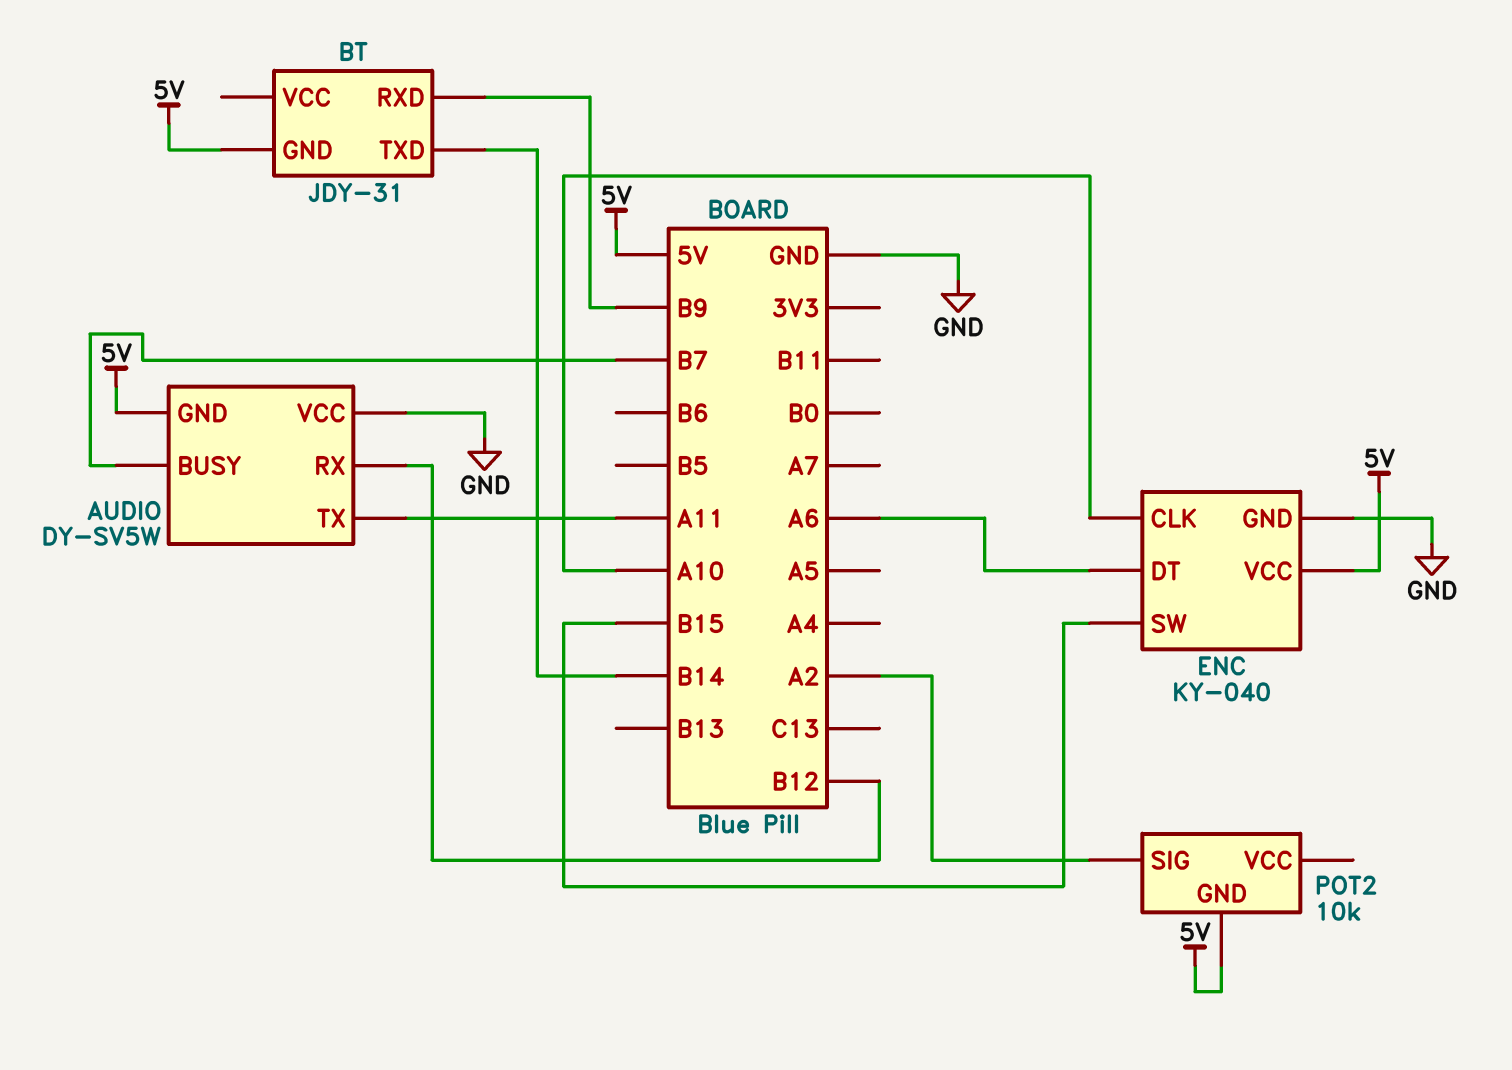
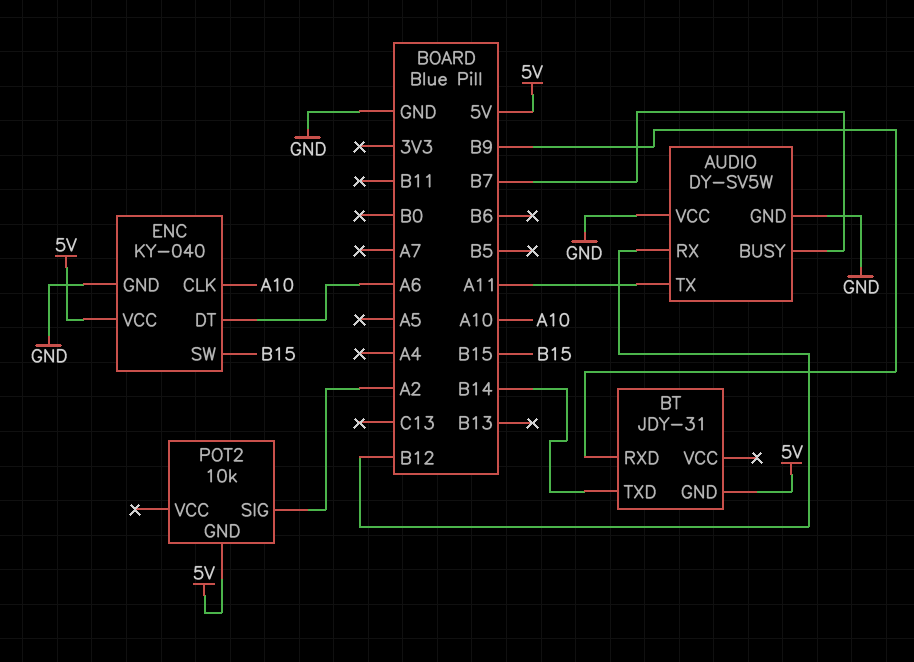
AUDIO pin GND: 5V -> GND

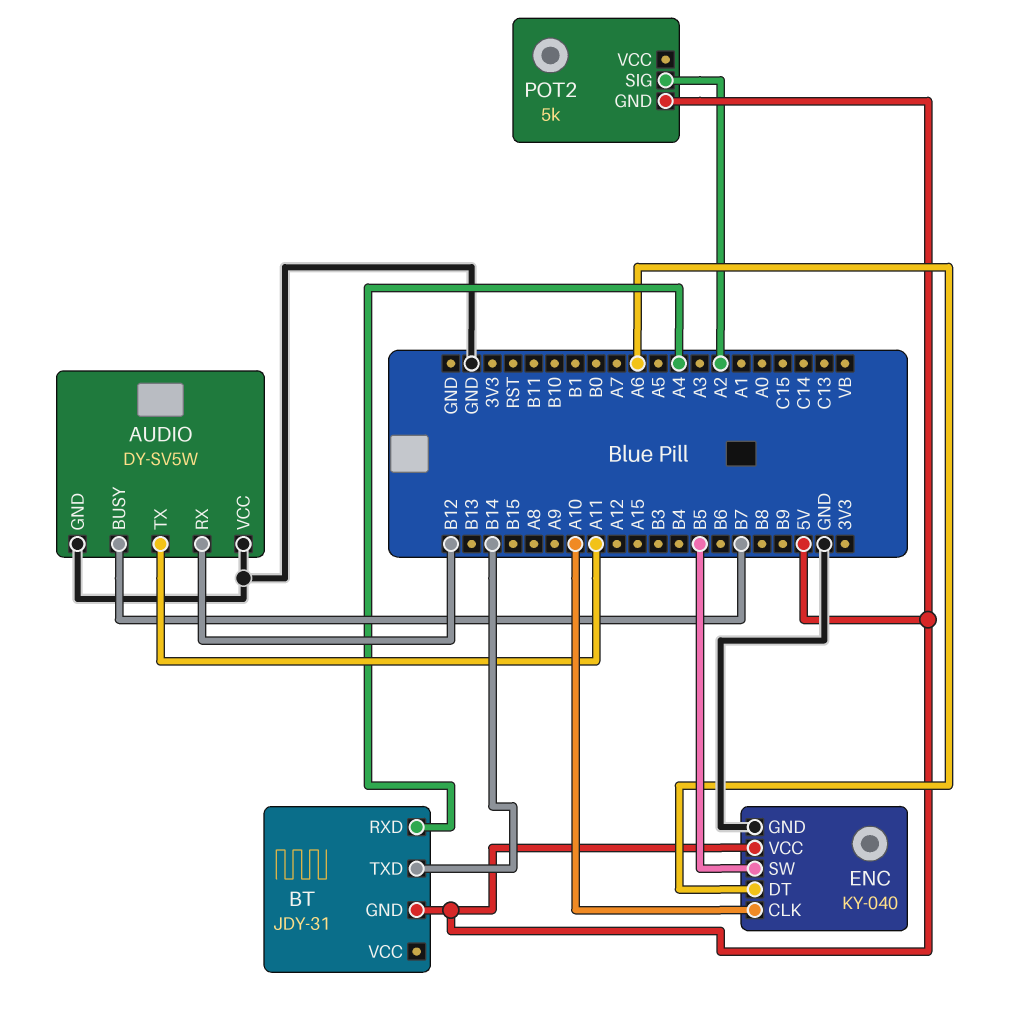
BT pin RXD: B9 -> A4
ENC pin SW: B15 -> B5
POT2: 10k -> 5k

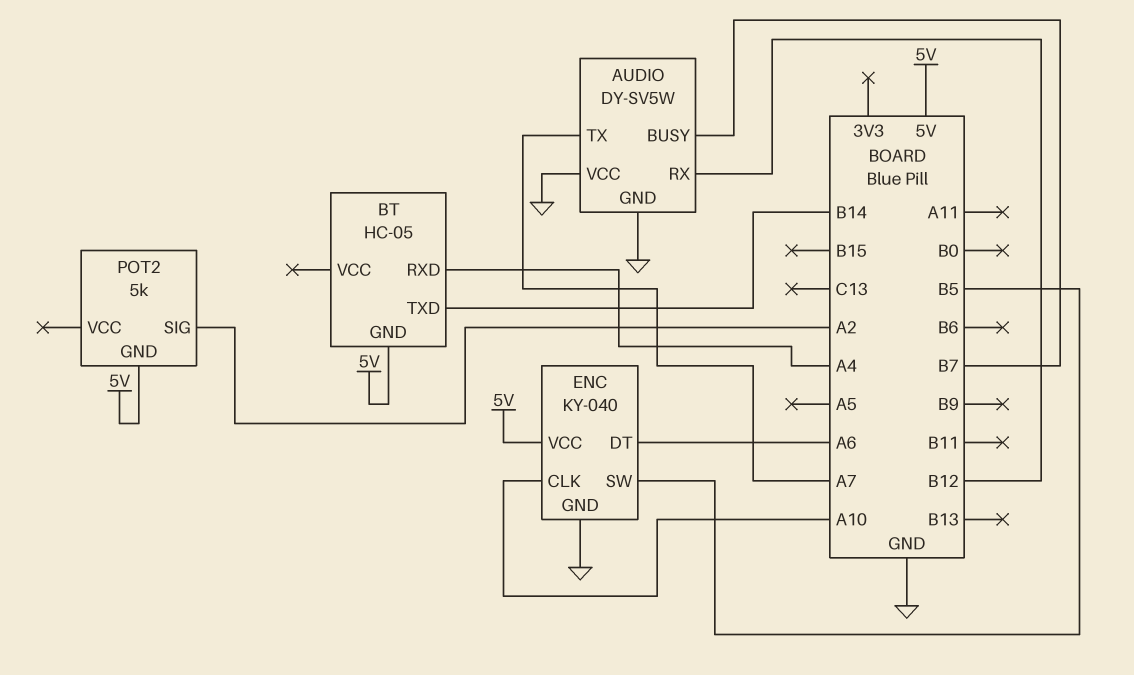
AUDIO pin TX: A11 -> A7
BT: JDY-31 -> HC-05

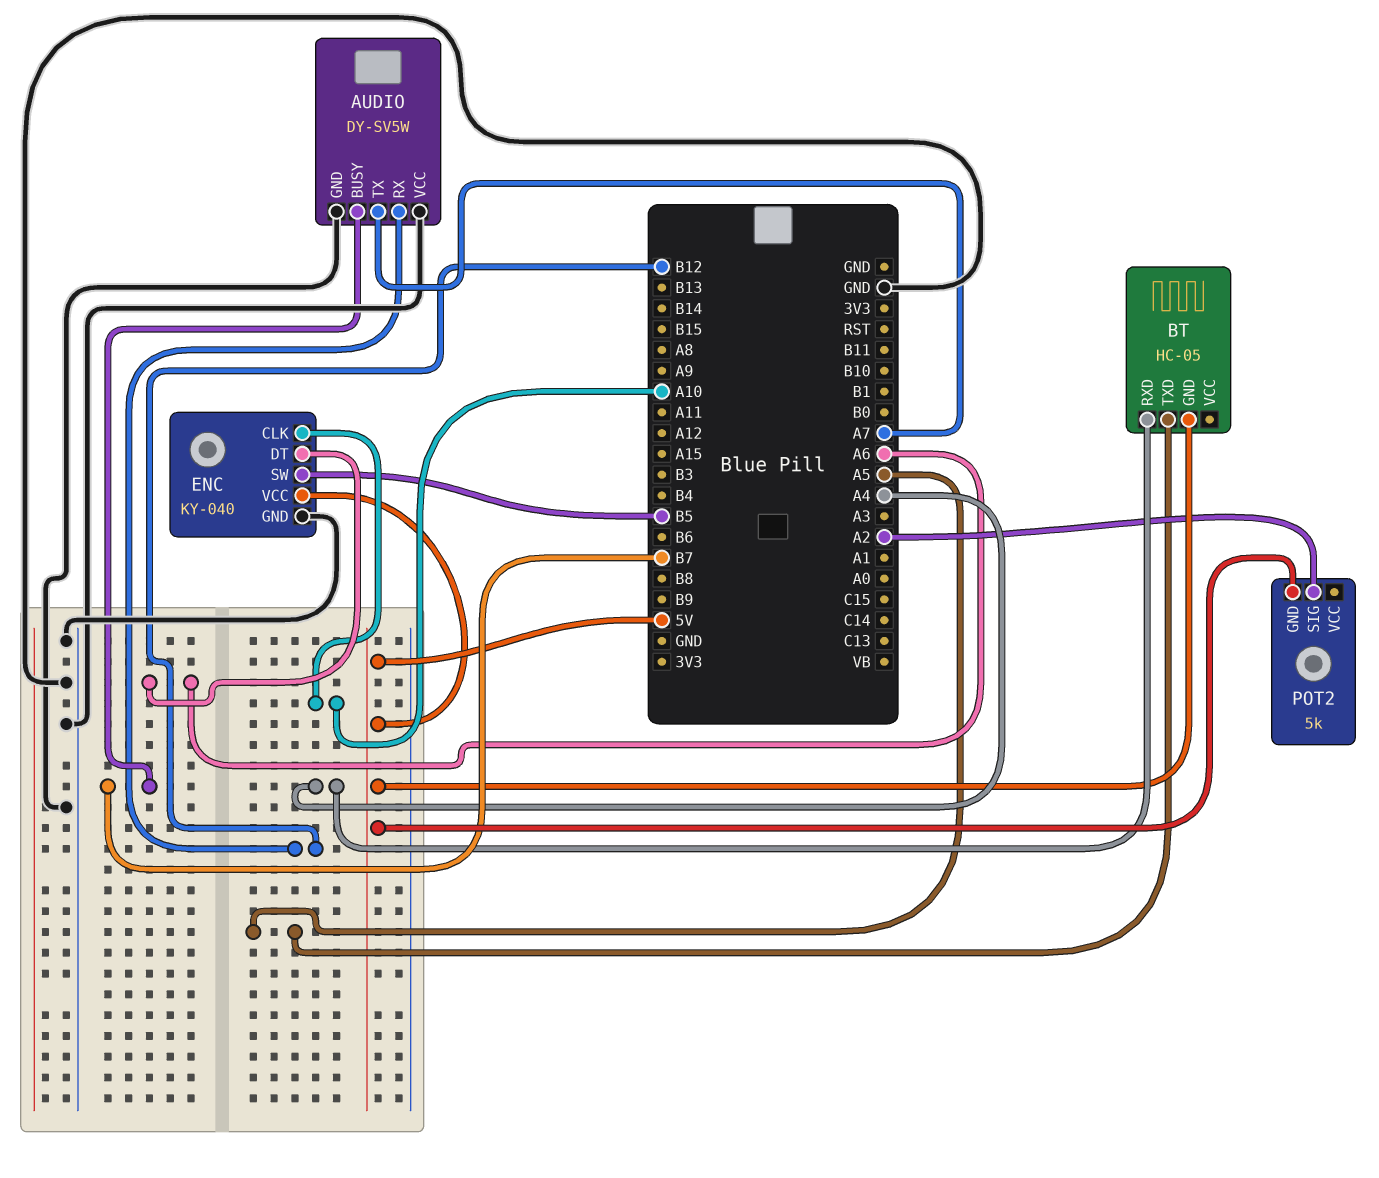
BT pin TXD: B14 -> A5

